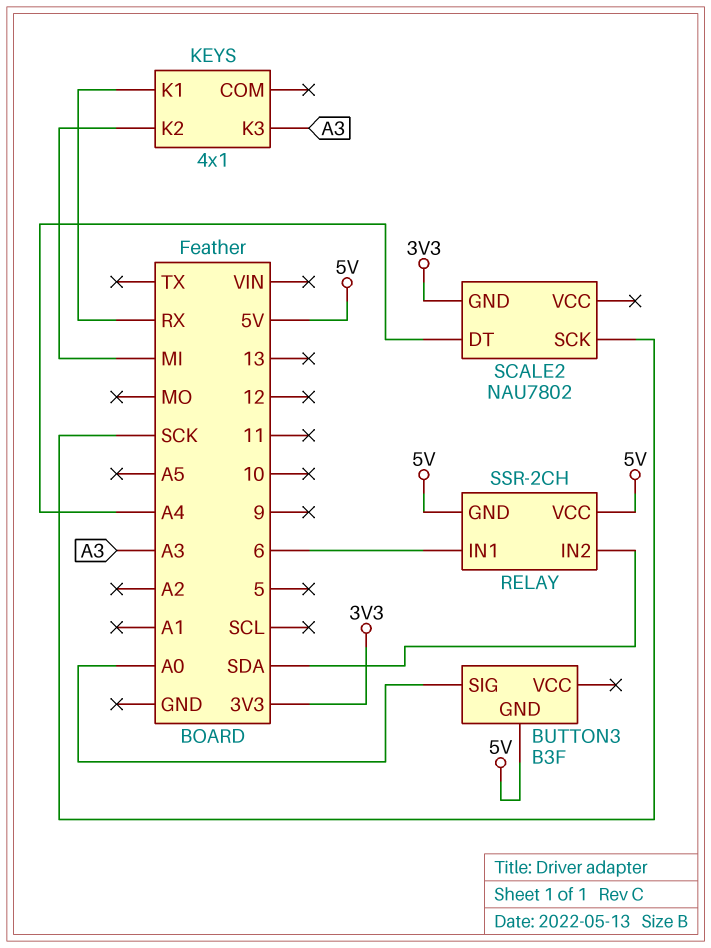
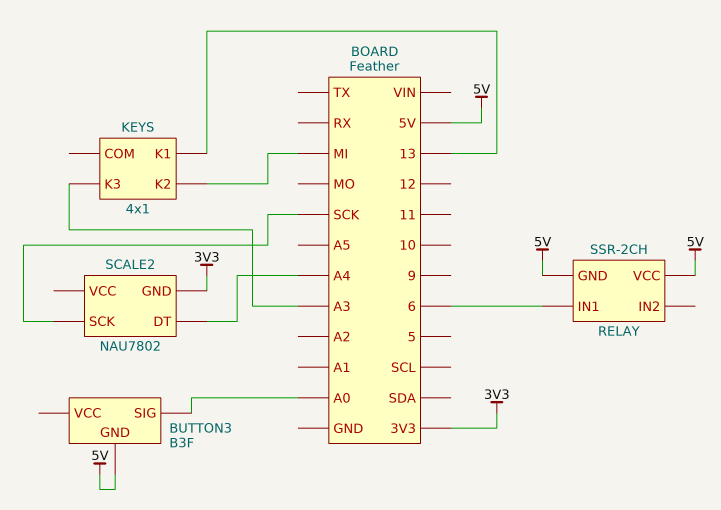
KEYS pin K1: RX -> 13
RELAY pin IN2: SDA -> none

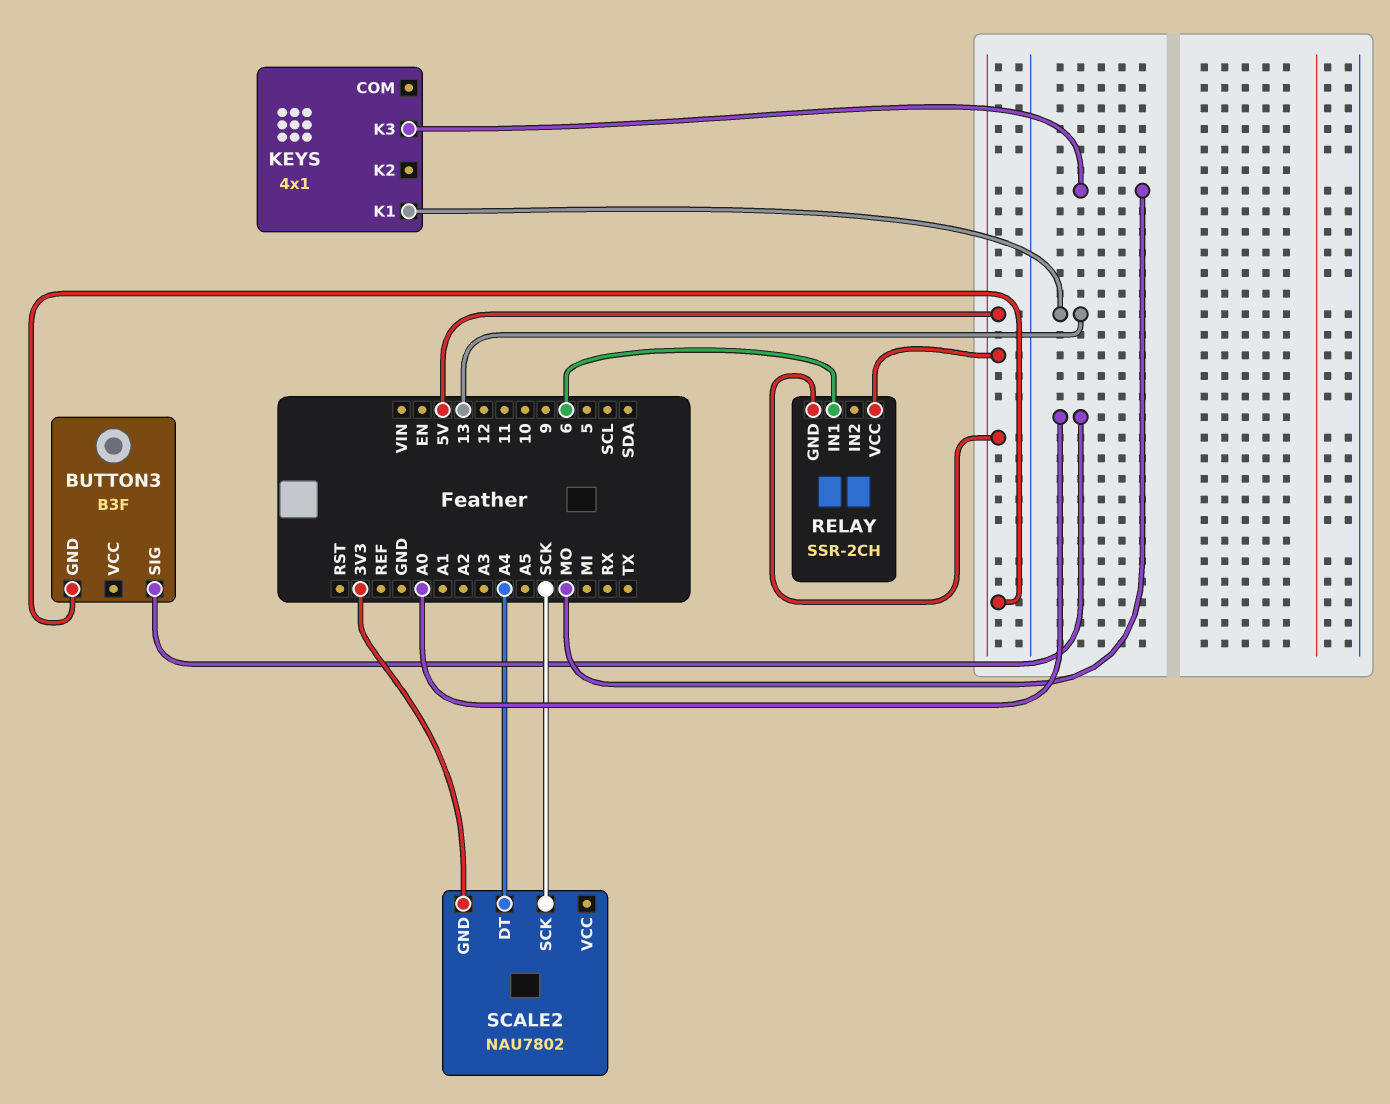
KEYS pin K2: MI -> none
KEYS pin K3: A3 -> MO

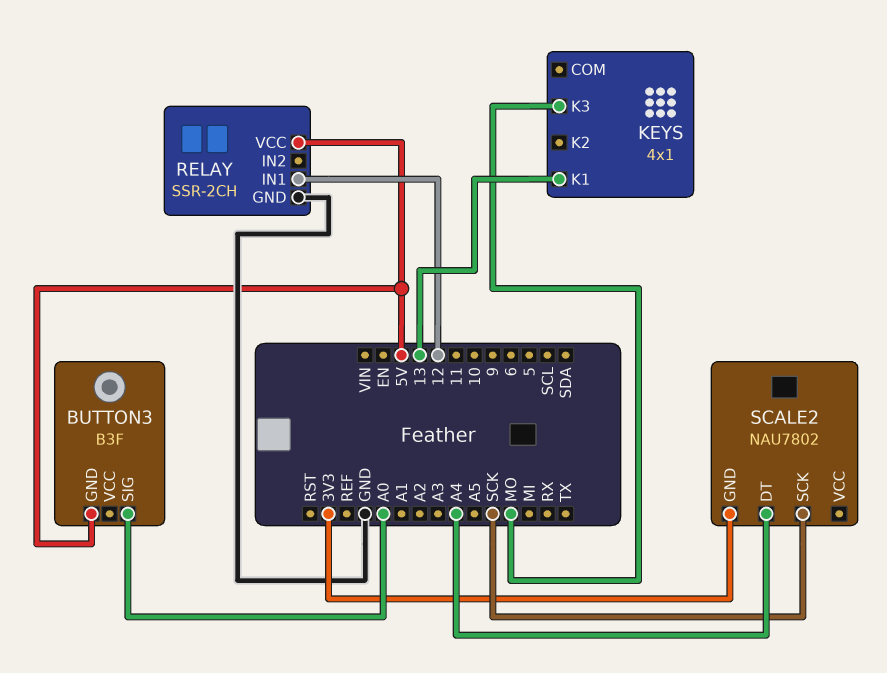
RELAY pin GND: 5V -> GND
RELAY pin IN1: 6 -> 12

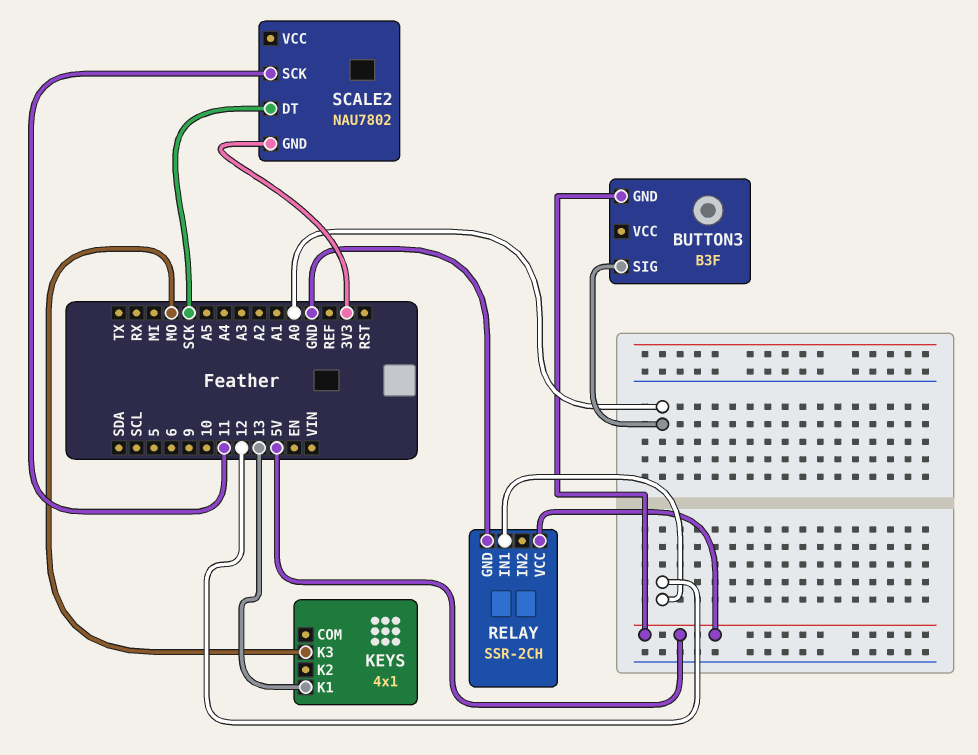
SCALE2 pin DT: A4 -> SCK
SCALE2 pin SCK: SCK -> 11

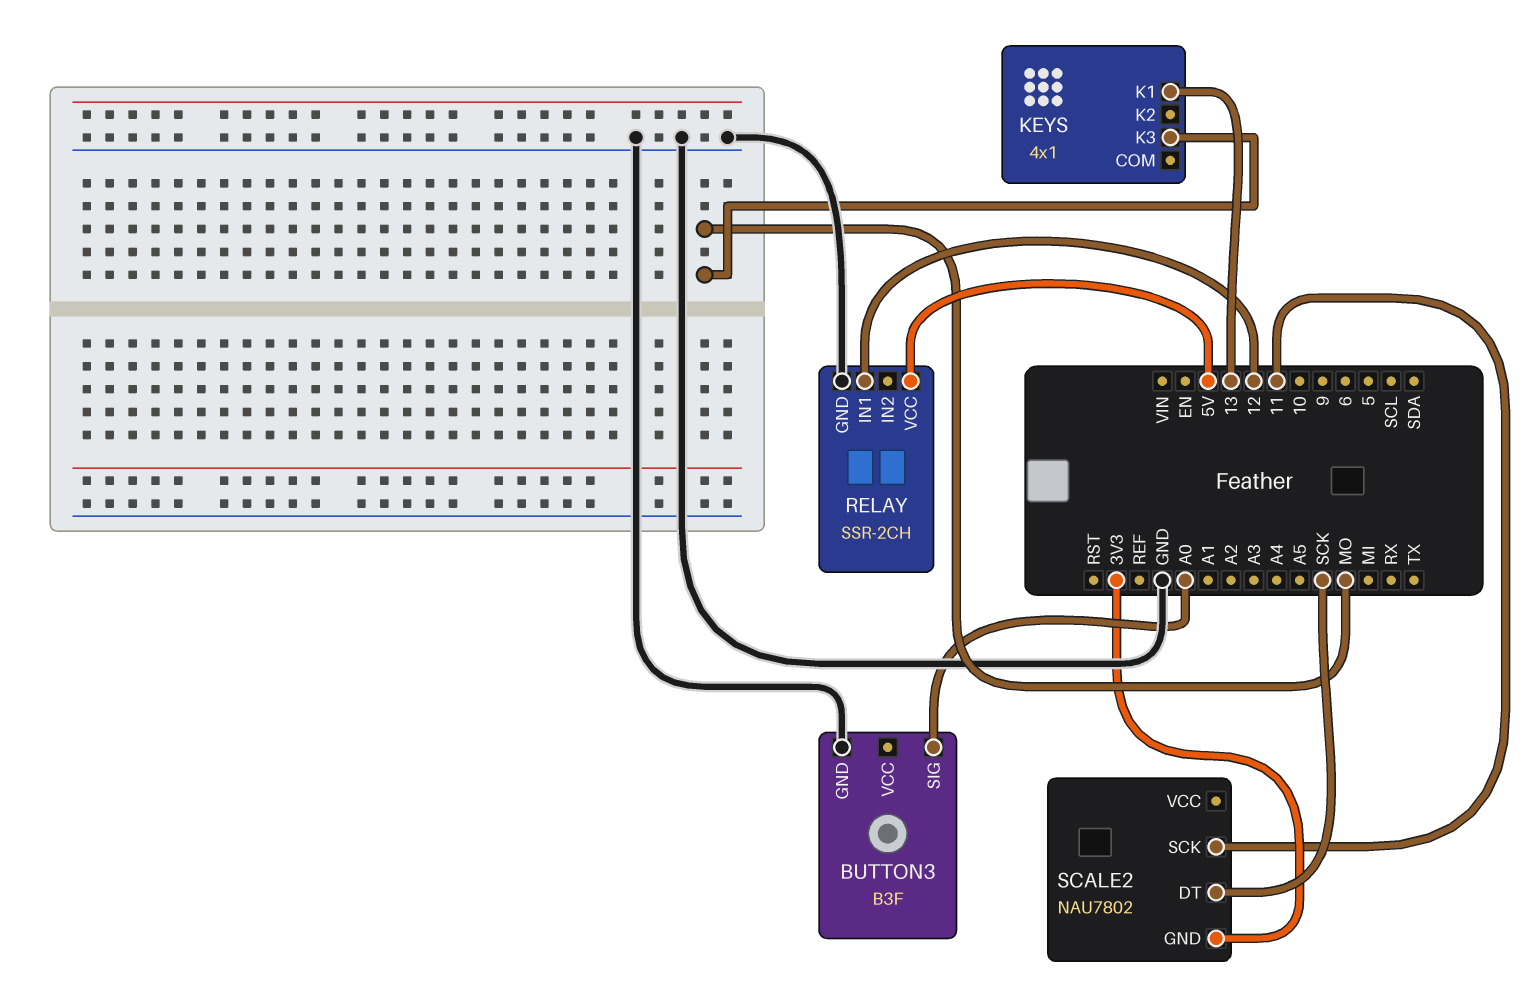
BUTTON3 pin GND: 5V -> GND

